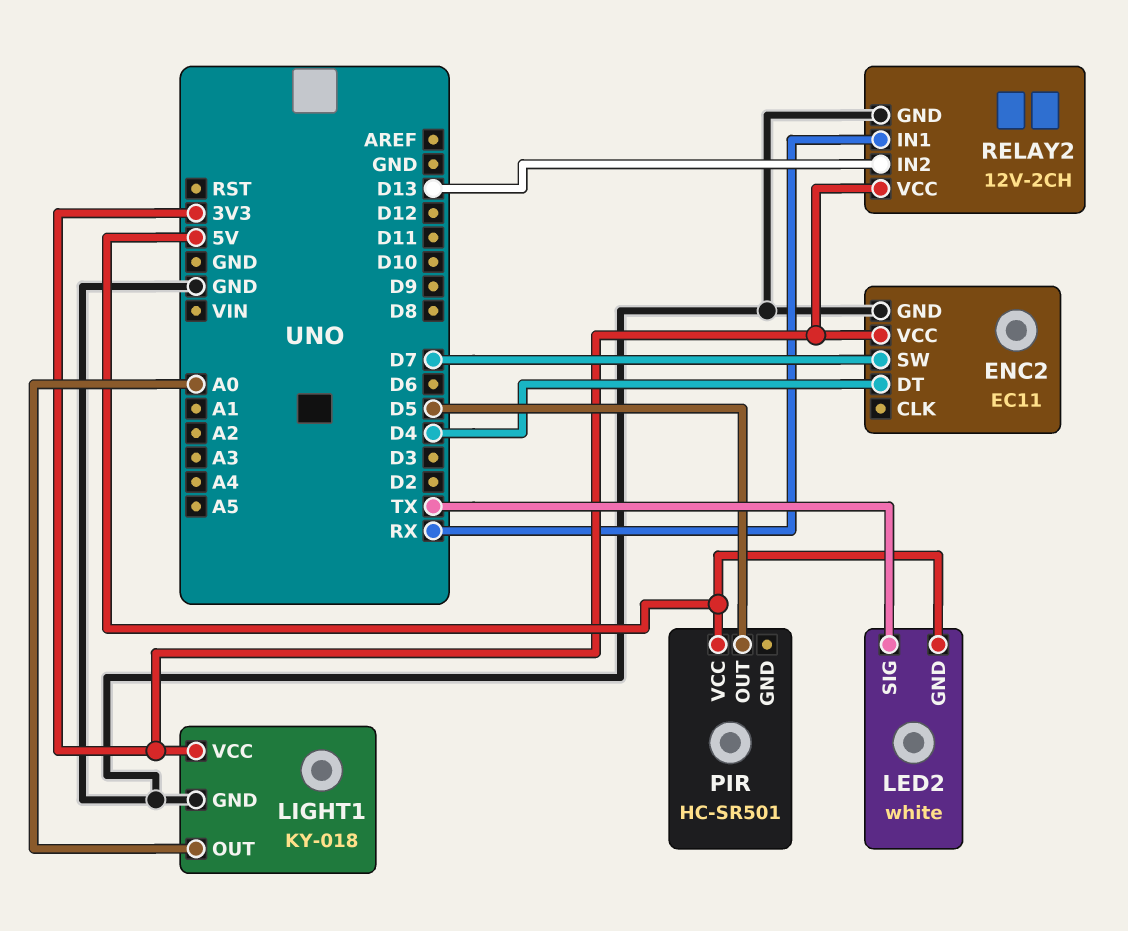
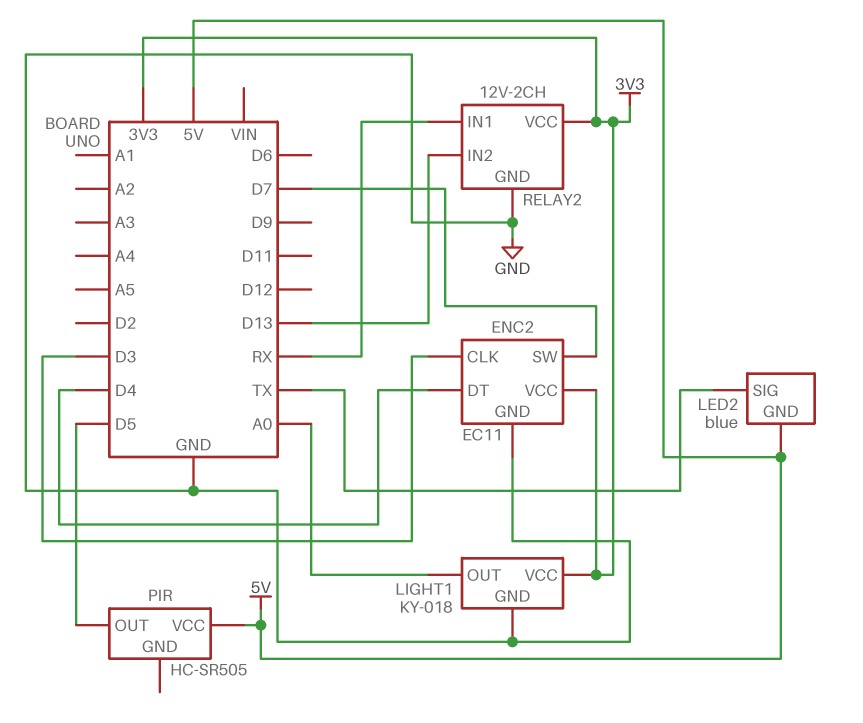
ENC2 pin CLK: none -> D3
LED2: white -> blue
PIR: HC-SR501 -> HC-SR505

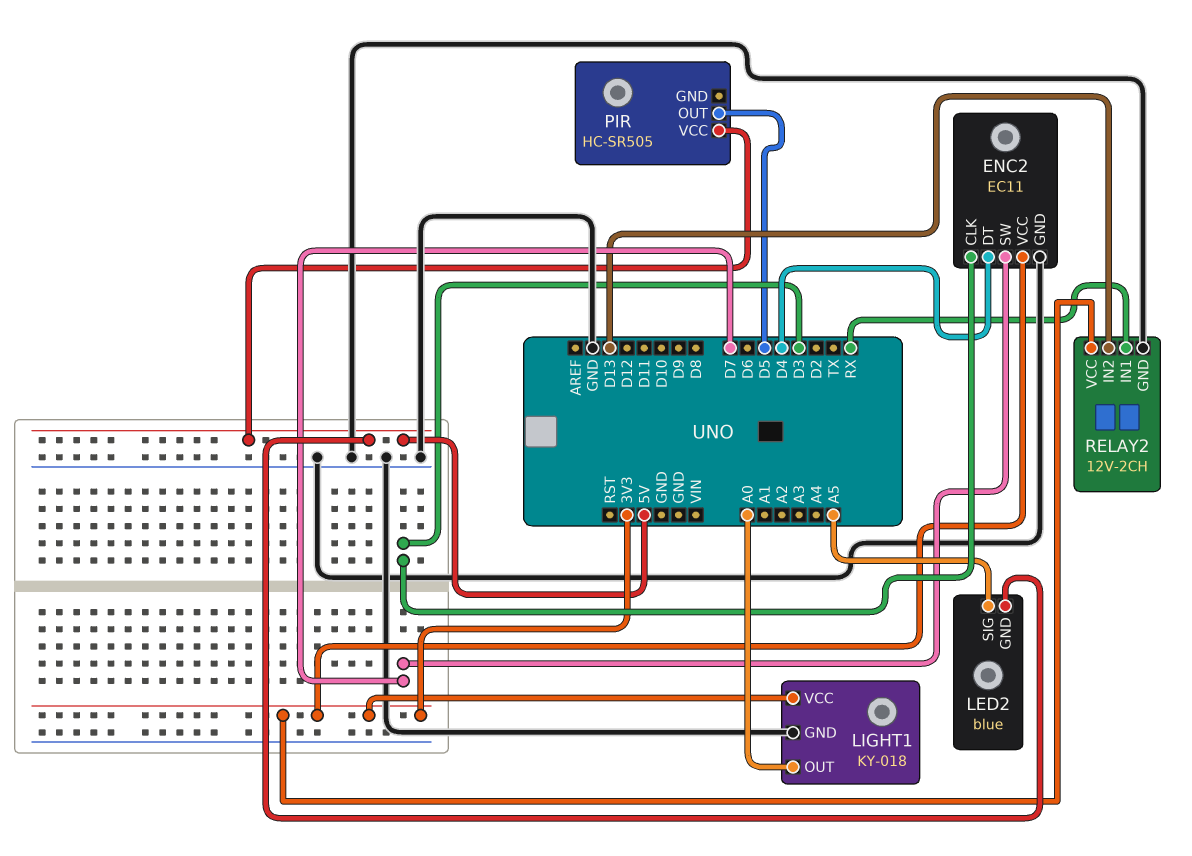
LED2 pin SIG: TX -> A5

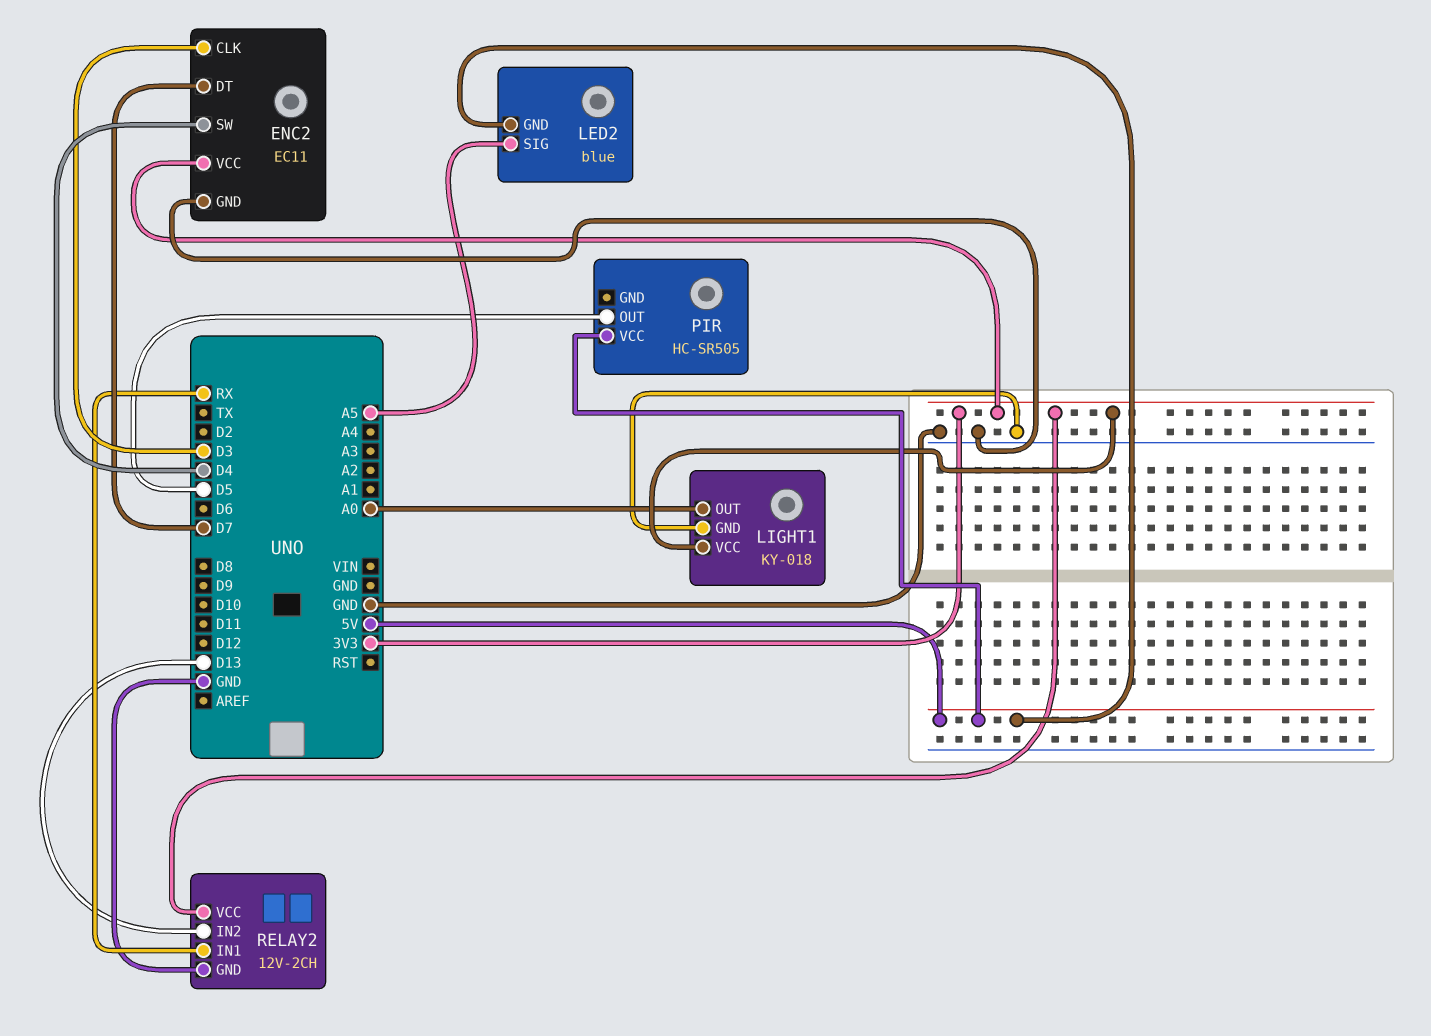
ENC2 pin DT: D4 -> D7
ENC2 pin SW: D7 -> D4

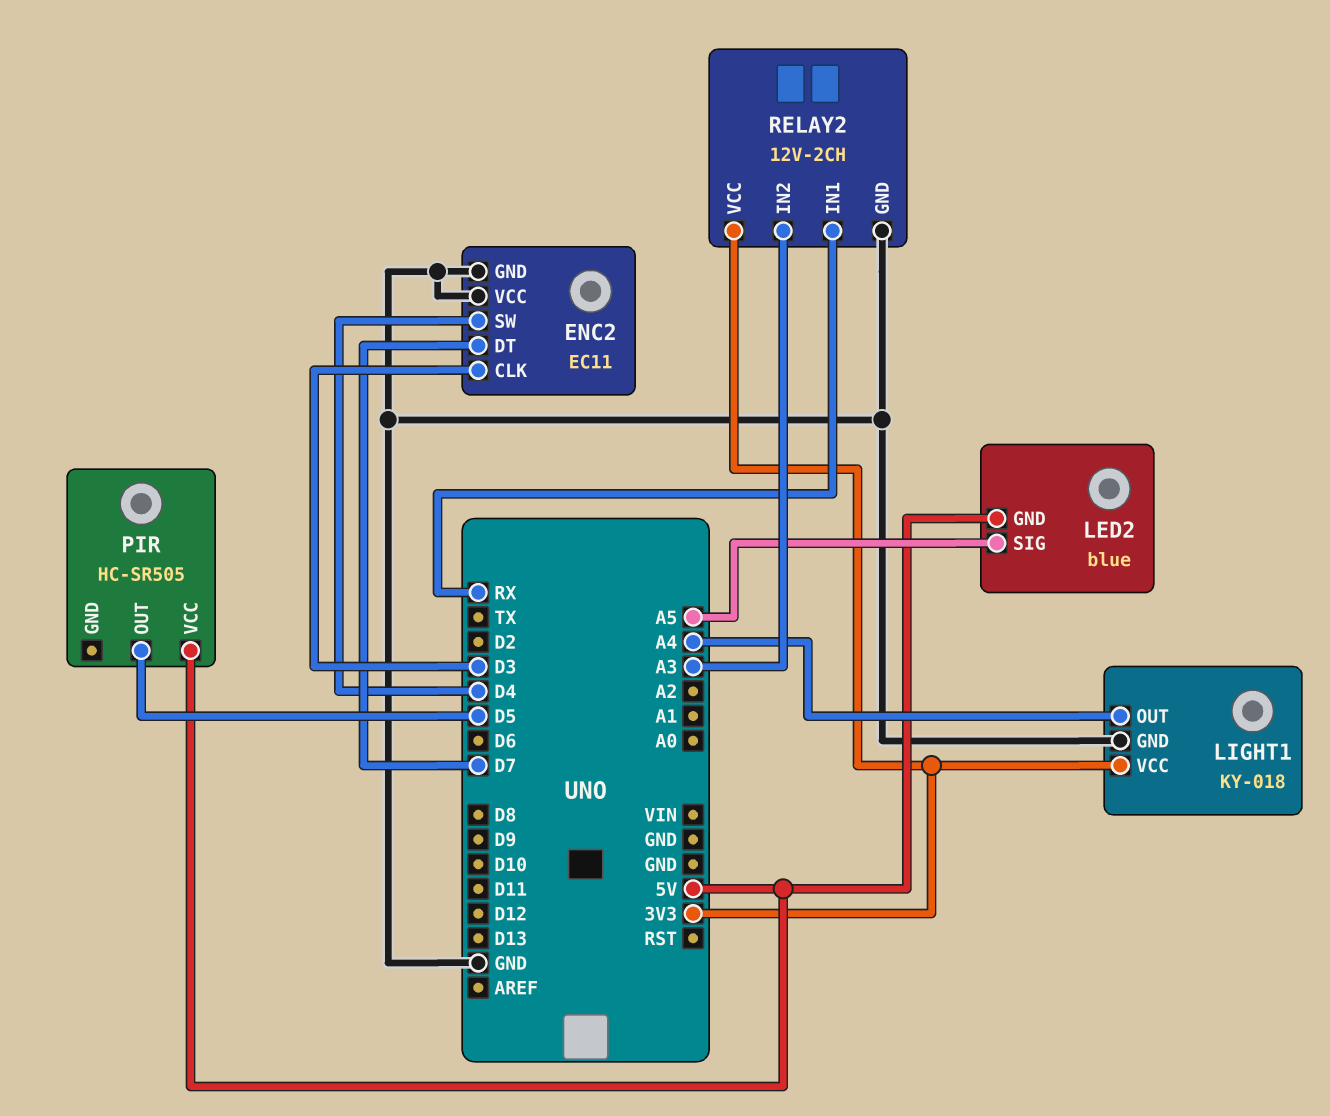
ENC2 pin VCC: 3V3 -> GND
LIGHT1 pin OUT: A0 -> A4
RELAY2 pin IN2: D13 -> A3

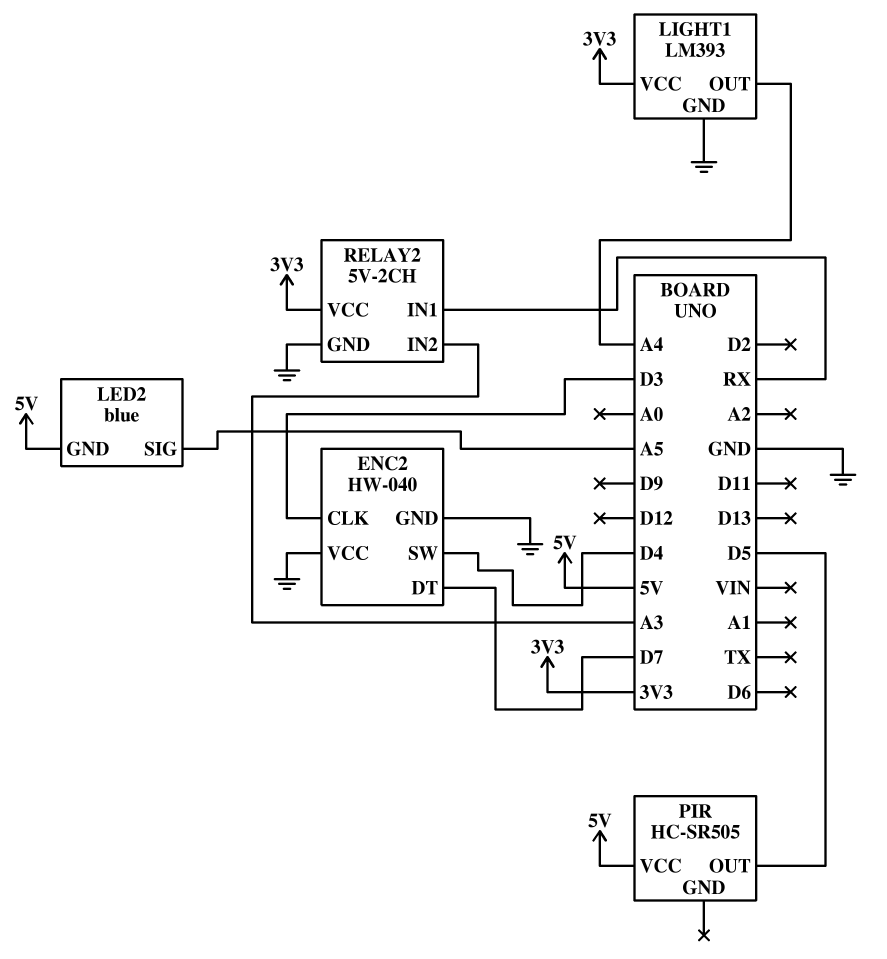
ENC2: EC11 -> HW-040
LIGHT1: KY-018 -> LM393
RELAY2: 12V-2CH -> 5V-2CH

